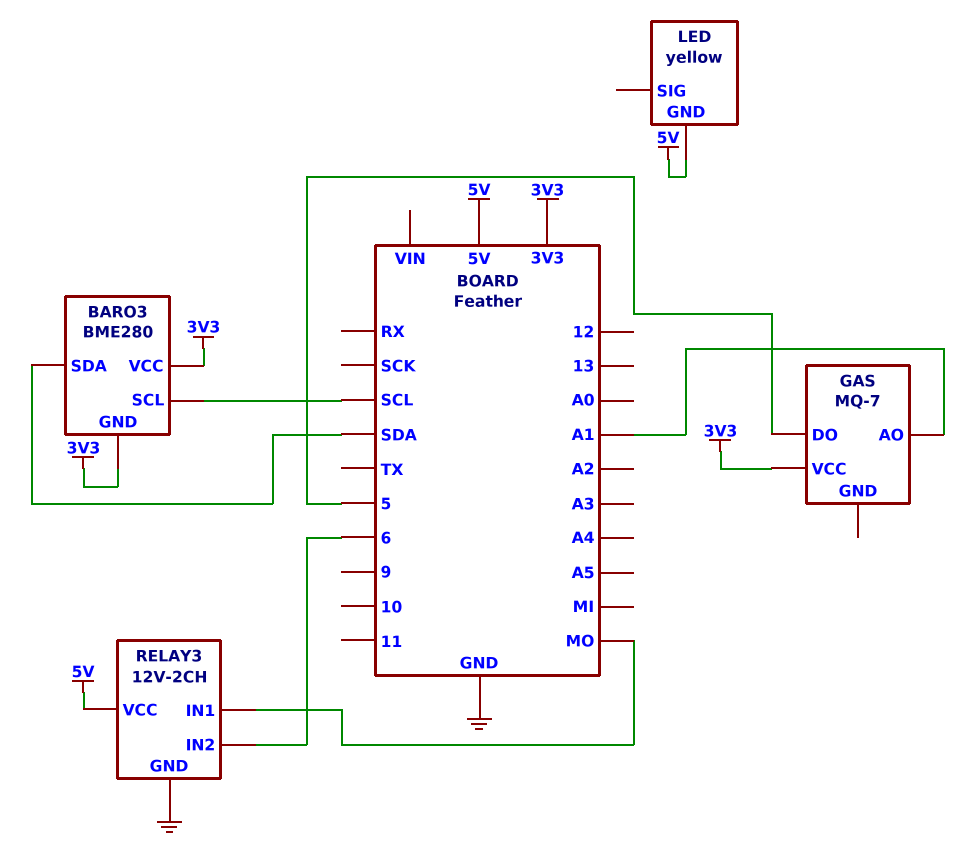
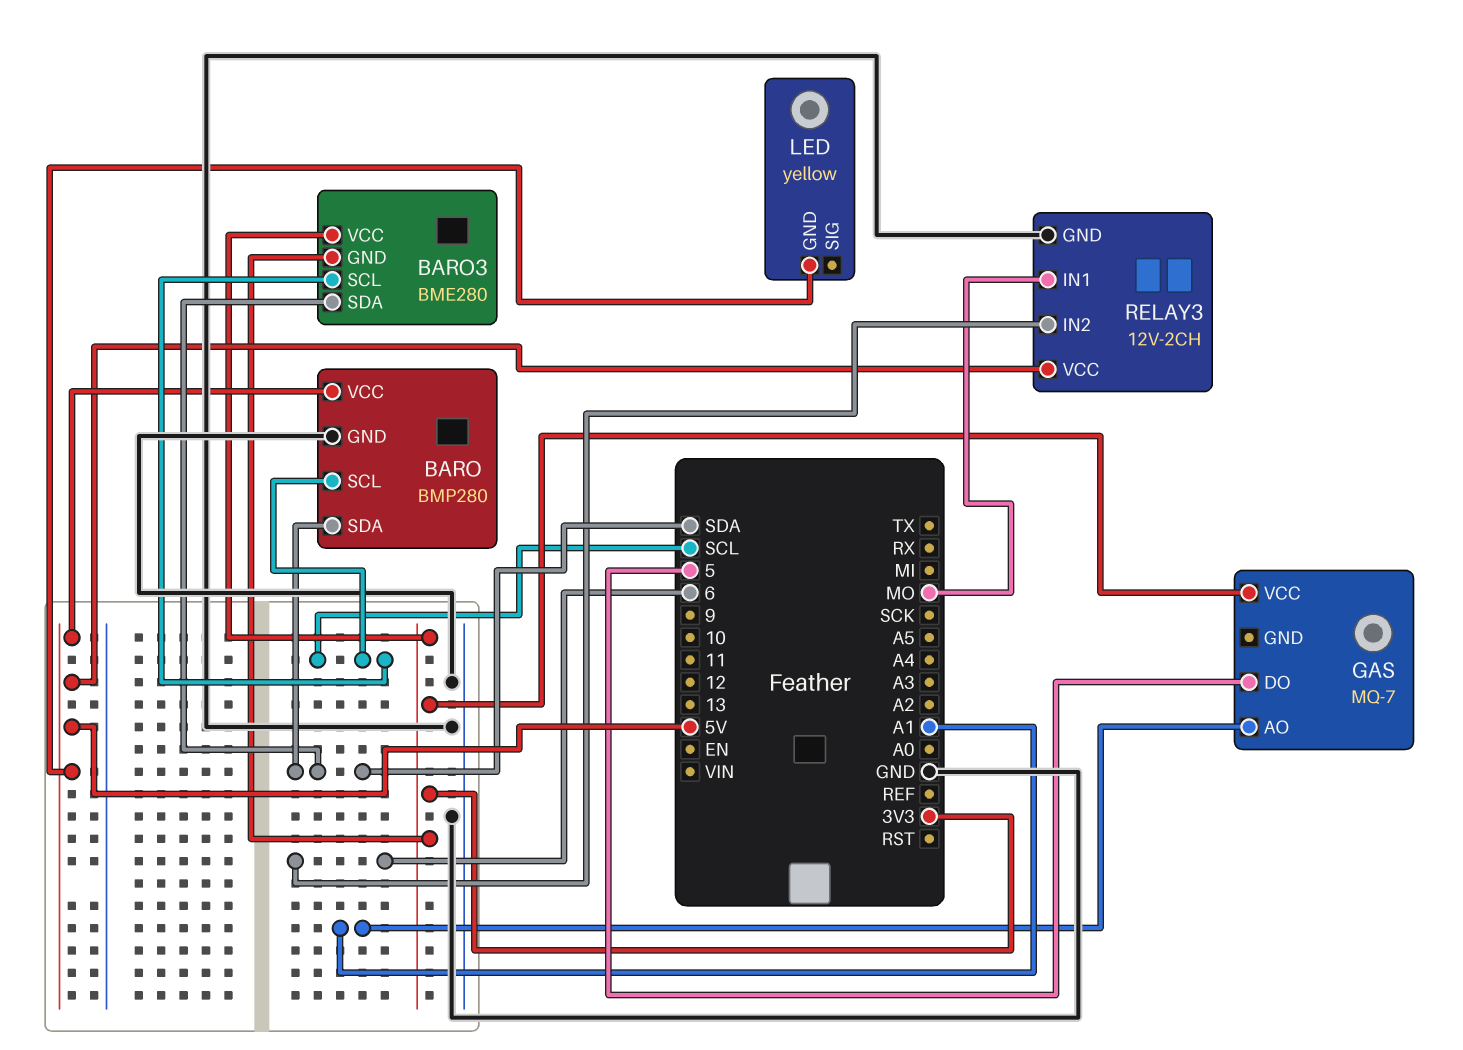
BARO: none -> BMP280
BARO pin GND: none -> GND
BARO pin SCL: none -> SCL
BARO pin SDA: none -> SDA
BARO pin VCC: none -> 5V

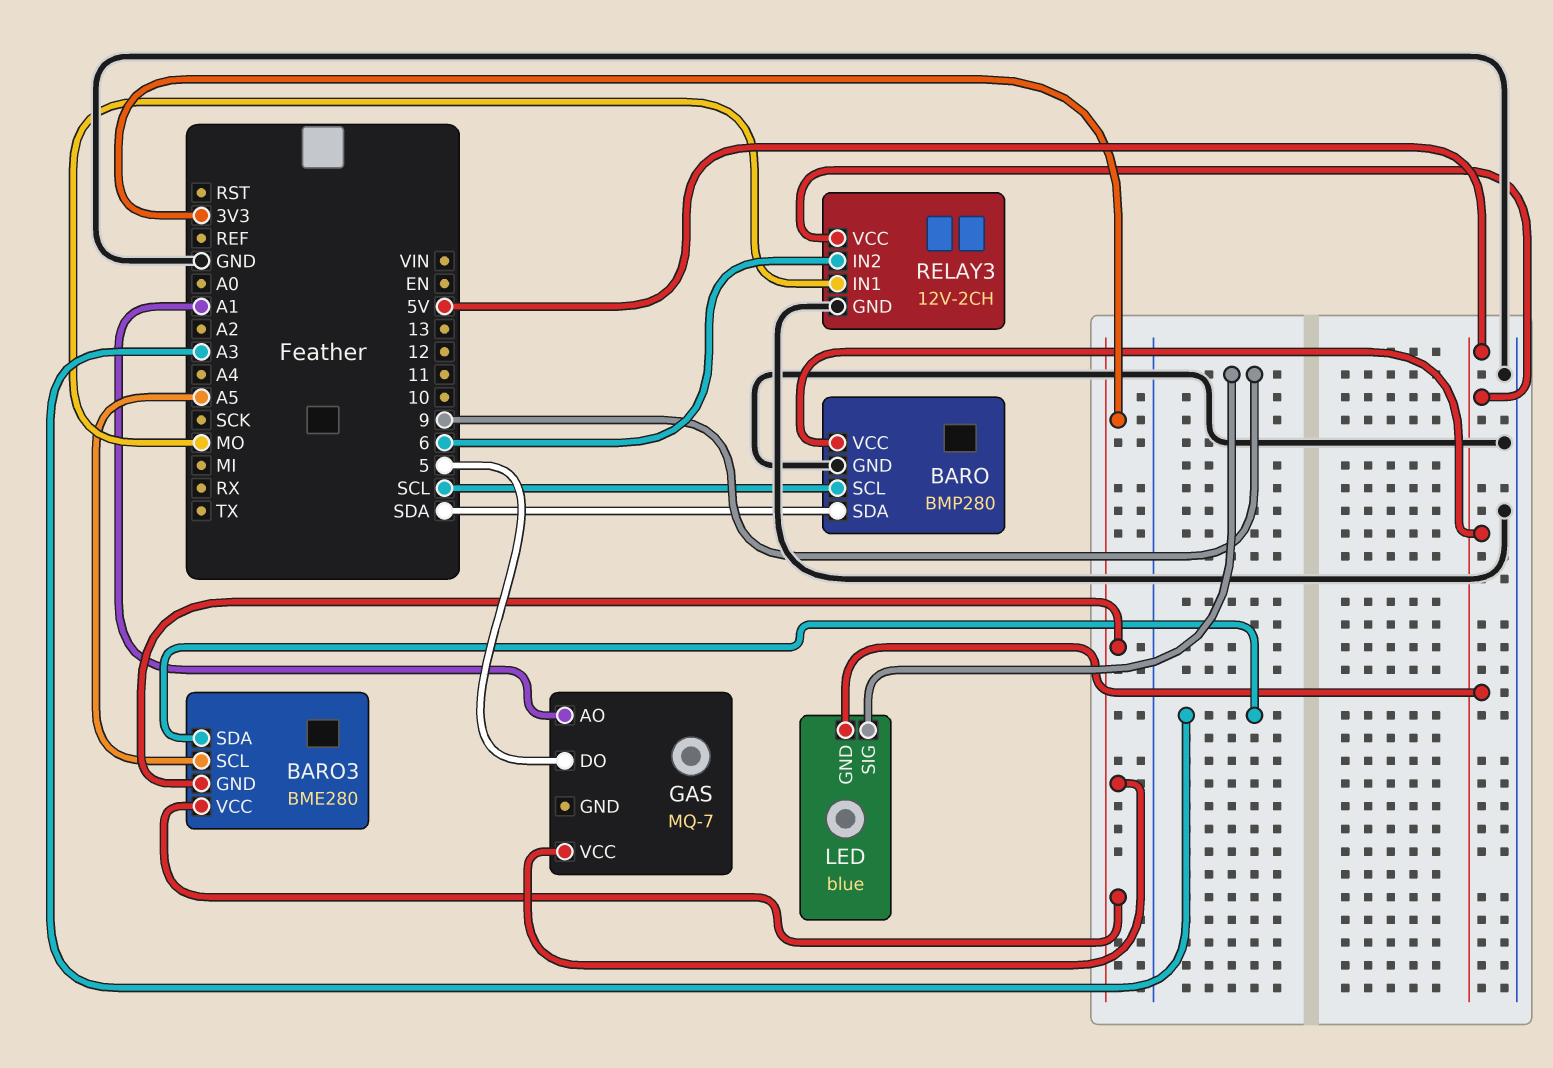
BARO3 pin SCL: SCL -> A5
BARO3 pin SDA: SDA -> A3
LED: yellow -> blue
LED pin SIG: none -> 9

